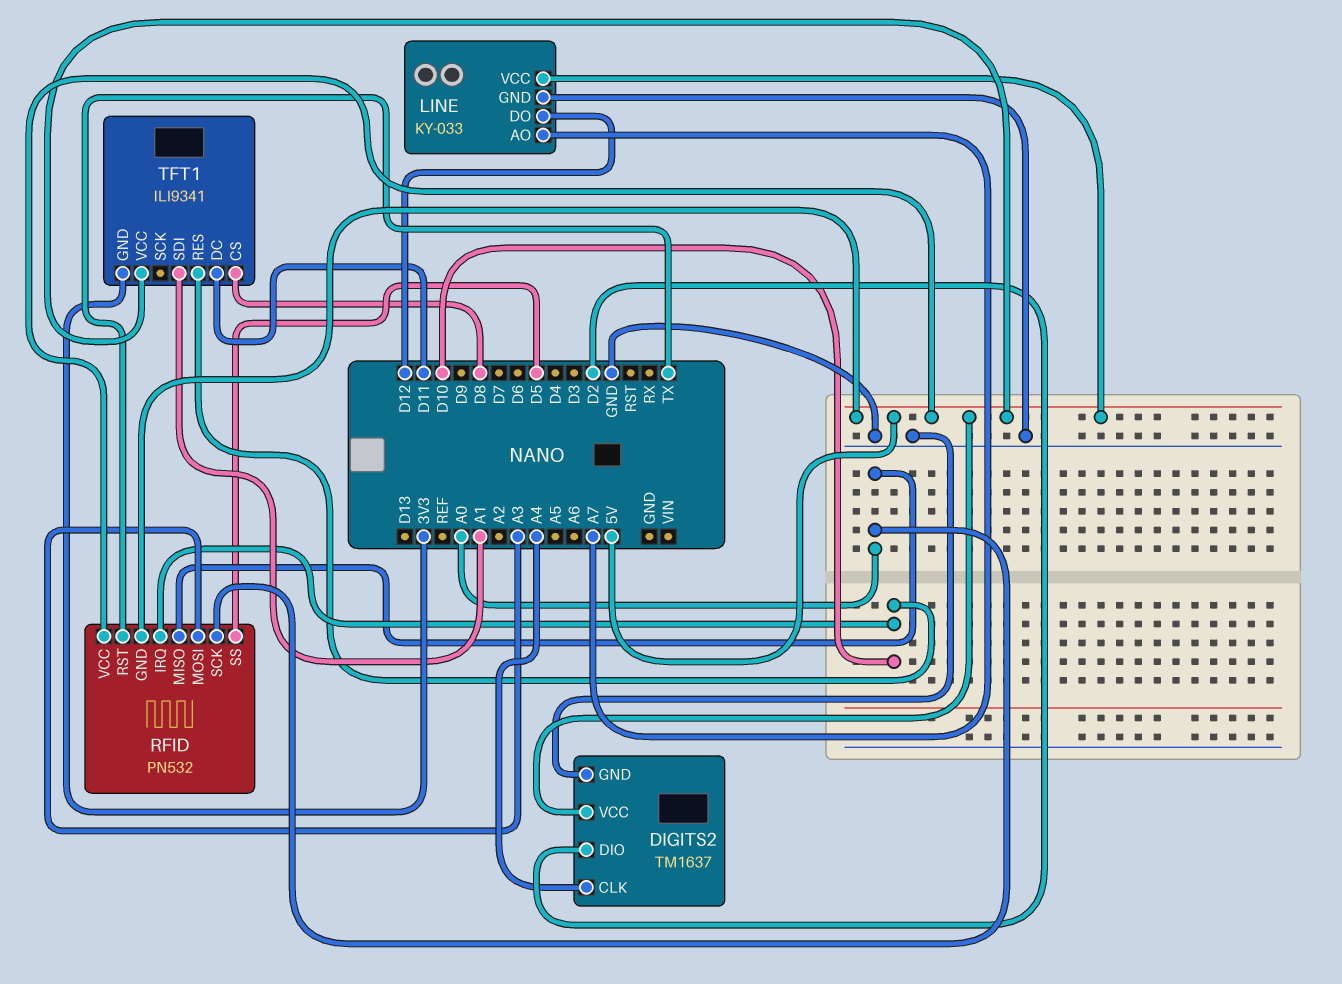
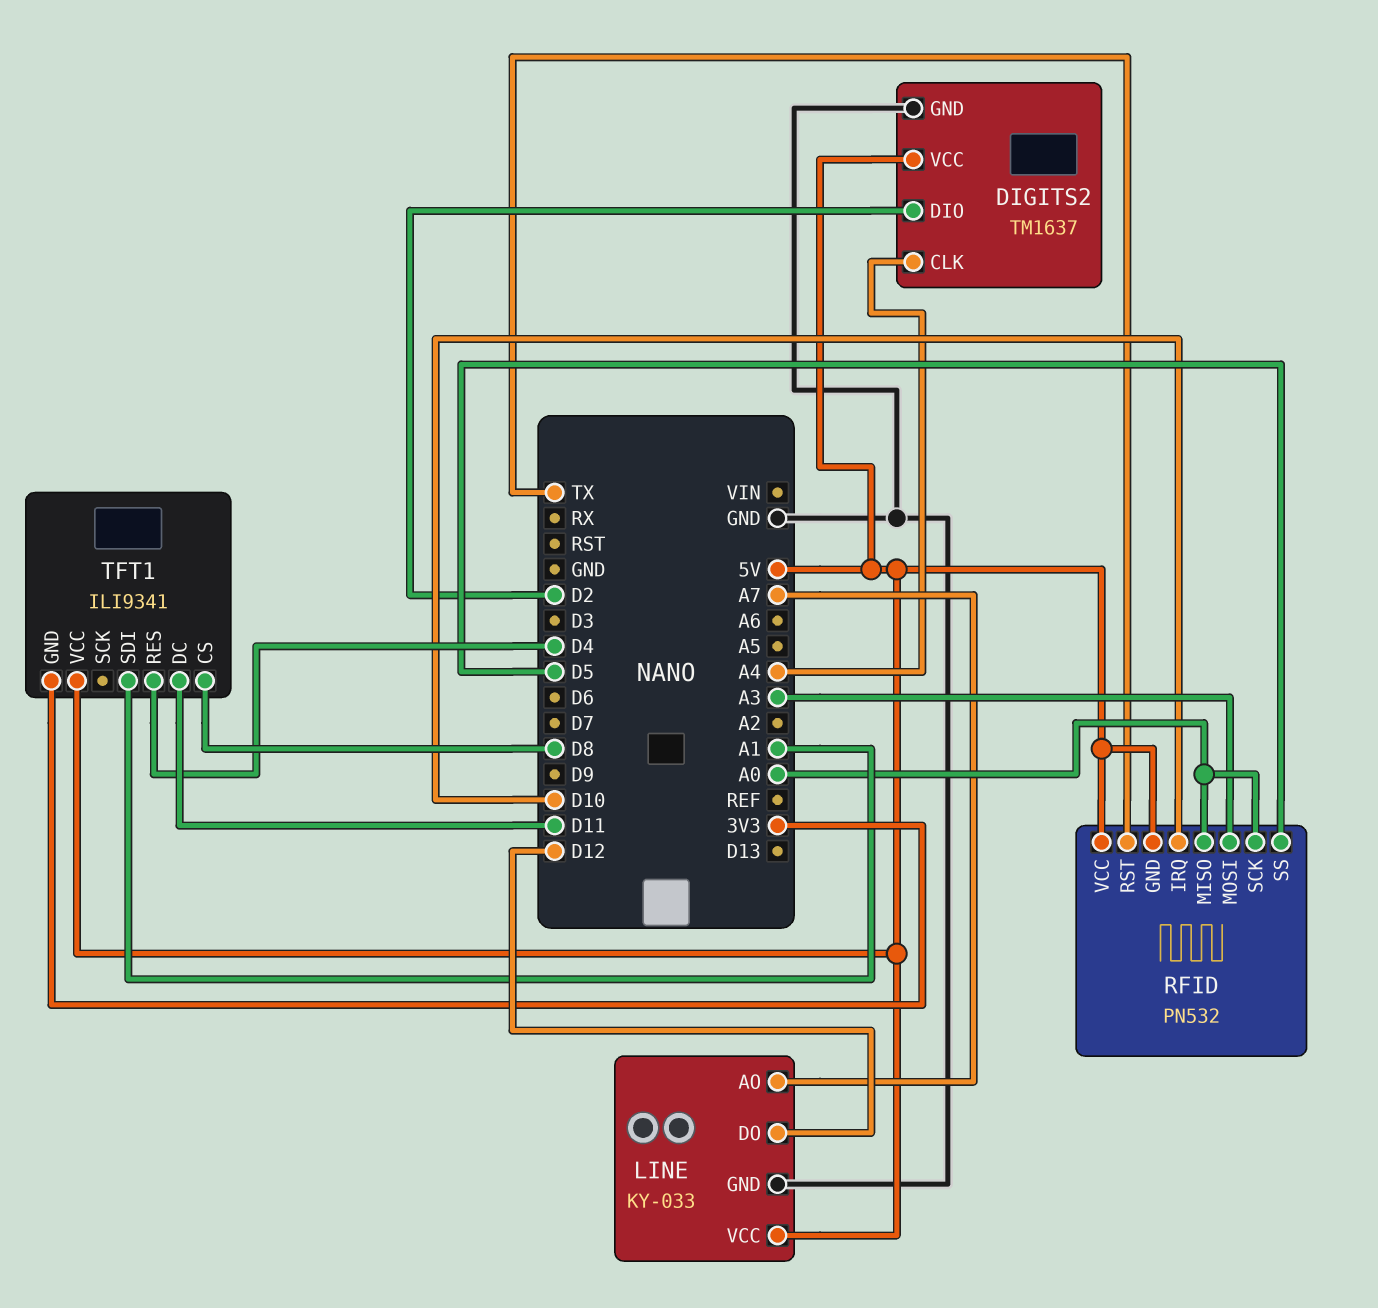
TFT1 pin RES: D10 -> D4

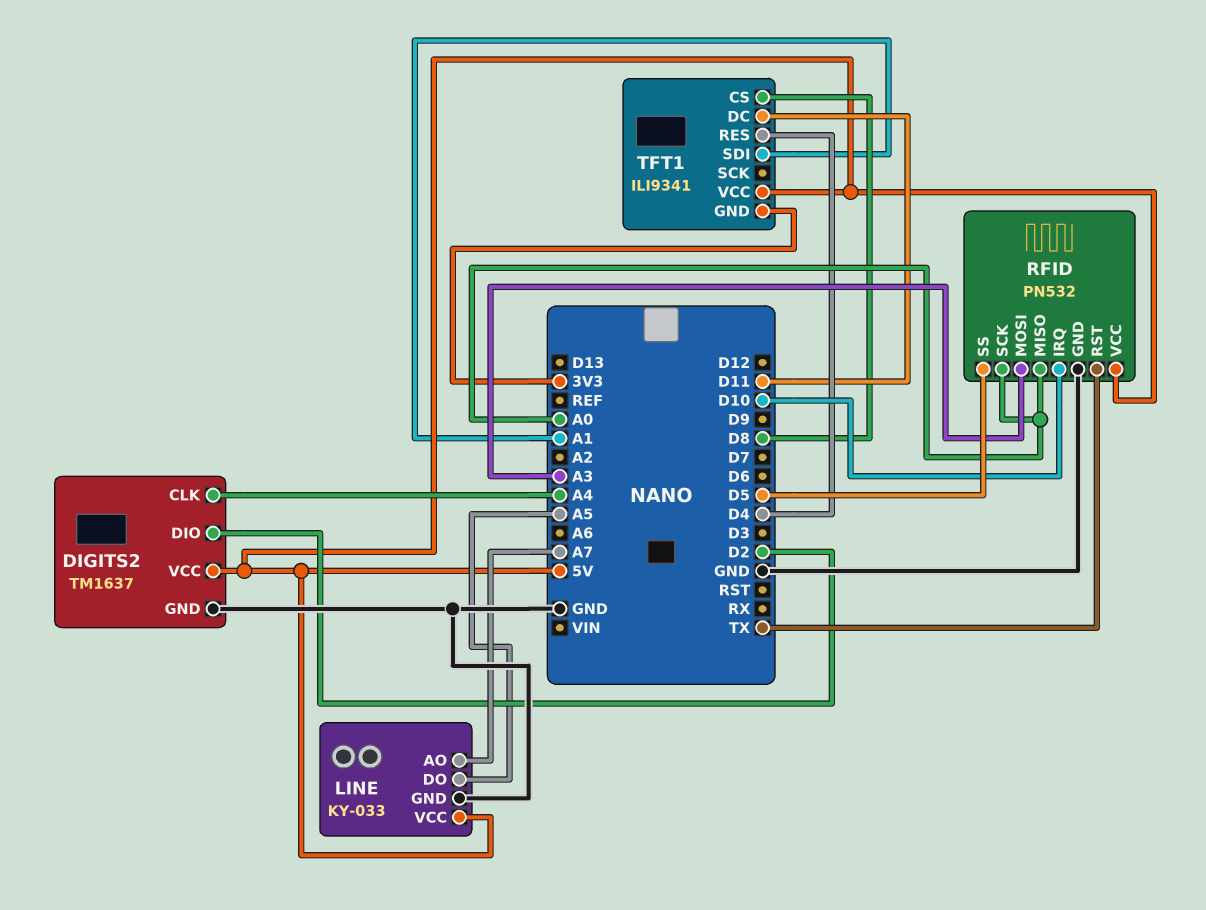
LINE pin DO: D12 -> A5
RFID pin GND: 5V -> GND

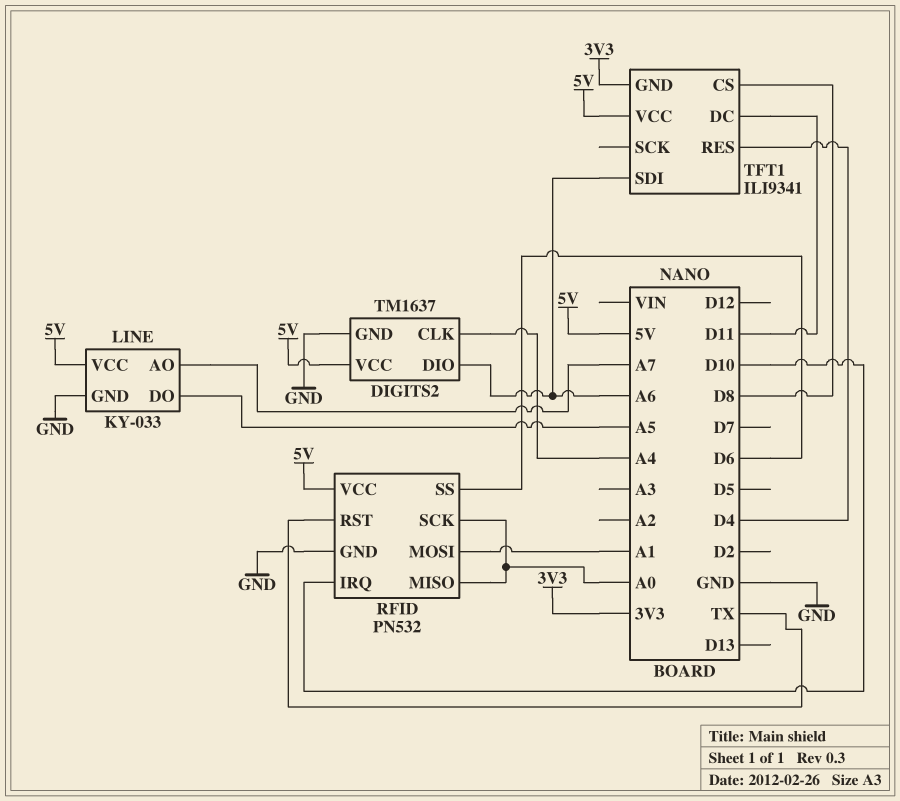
DIGITS2 pin DIO: D2 -> A6
RFID pin MOSI: A3 -> A1
RFID pin SS: D5 -> D6
TFT1 pin SDI: A1 -> A6

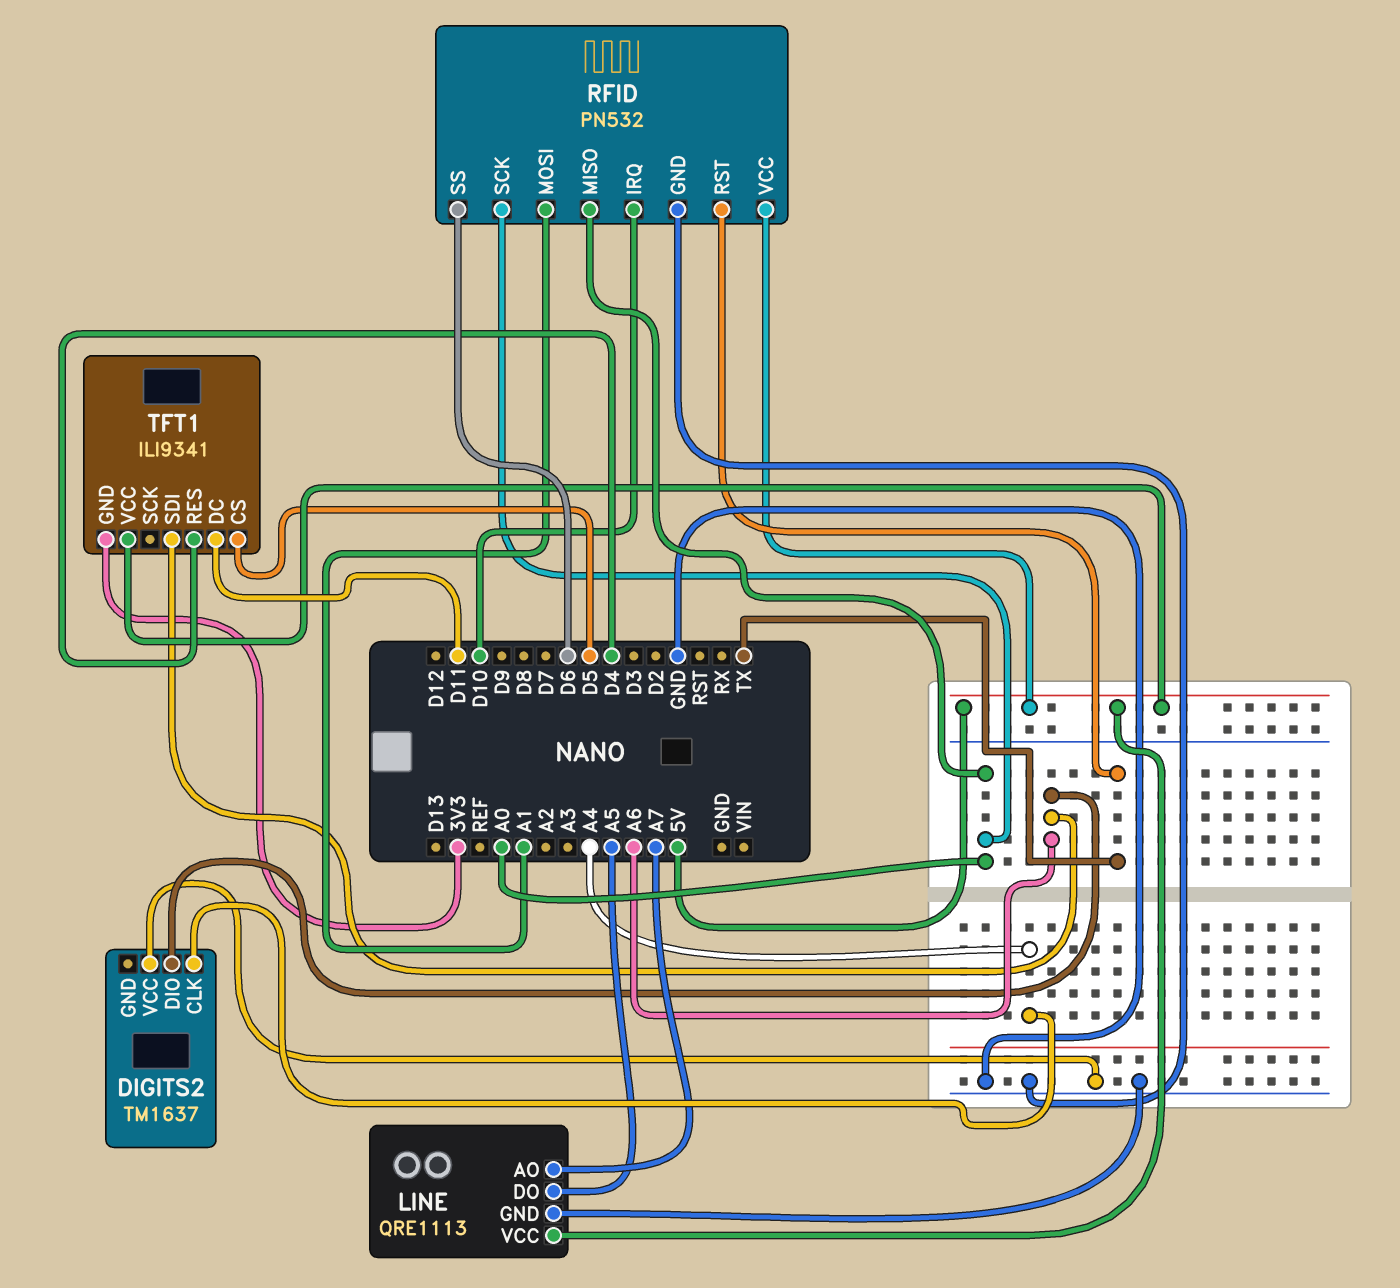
DIGITS2 pin GND: GND -> none
DIGITS2 pin VCC: 5V -> GND
LINE: KY-033 -> QRE1113
TFT1 pin CS: D8 -> D5

